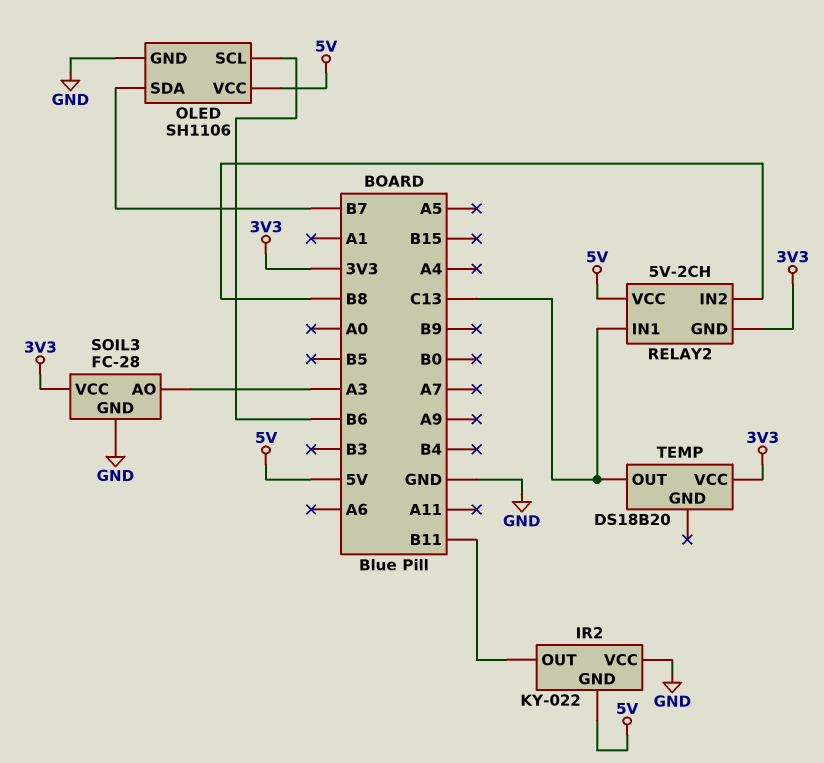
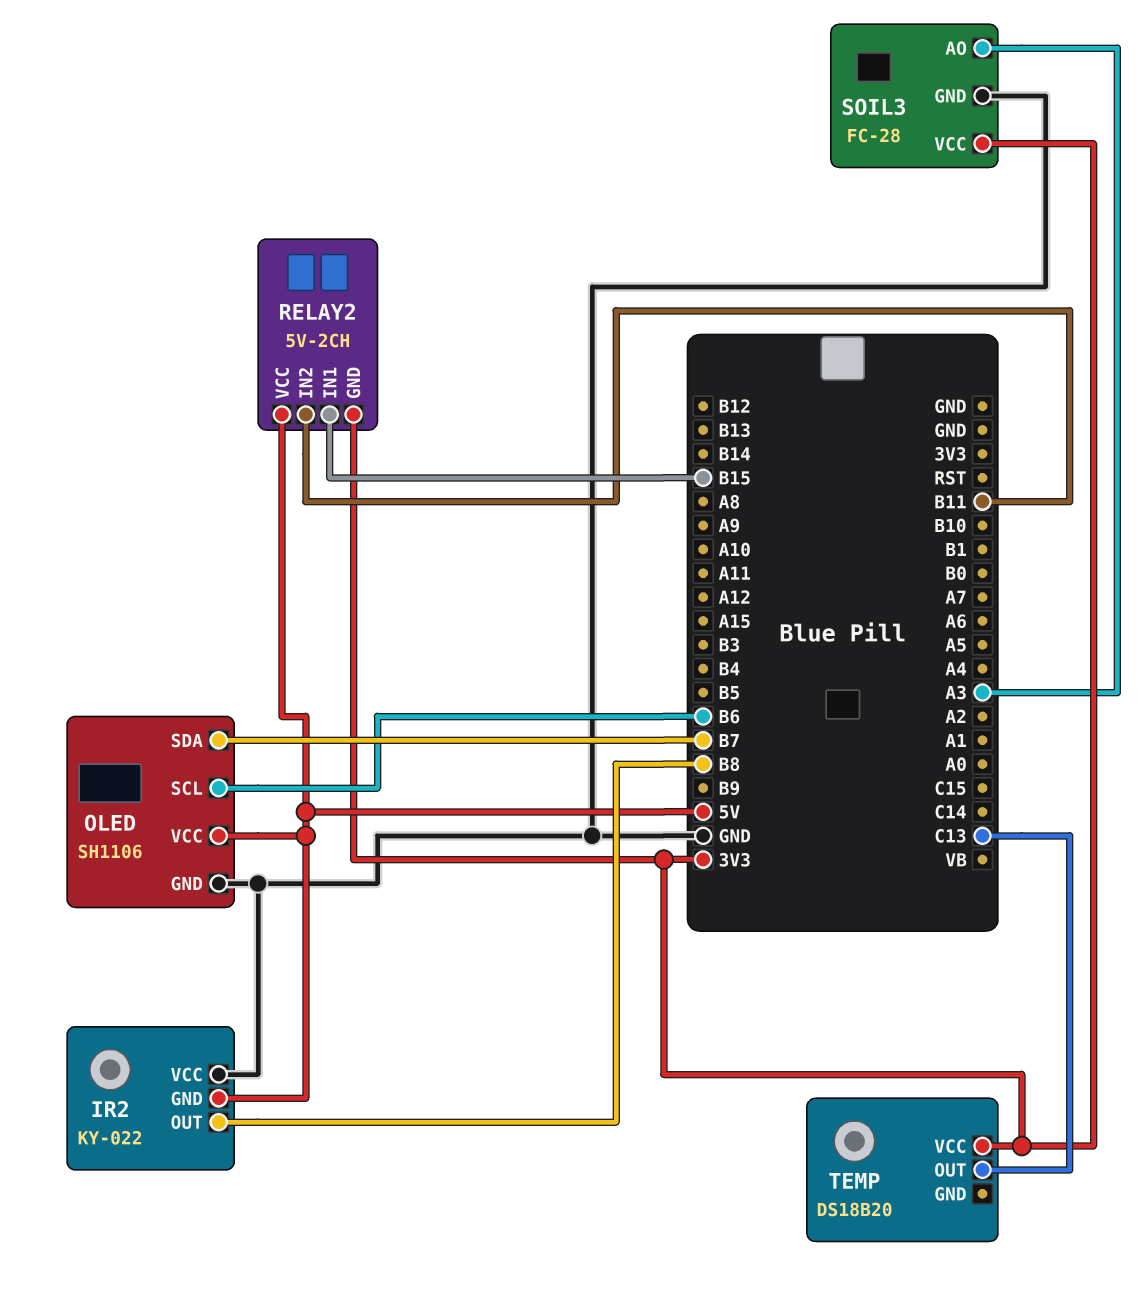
IR2 pin OUT: B11 -> B8
RELAY2 pin IN1: C13 -> B15
RELAY2 pin IN2: B8 -> B11

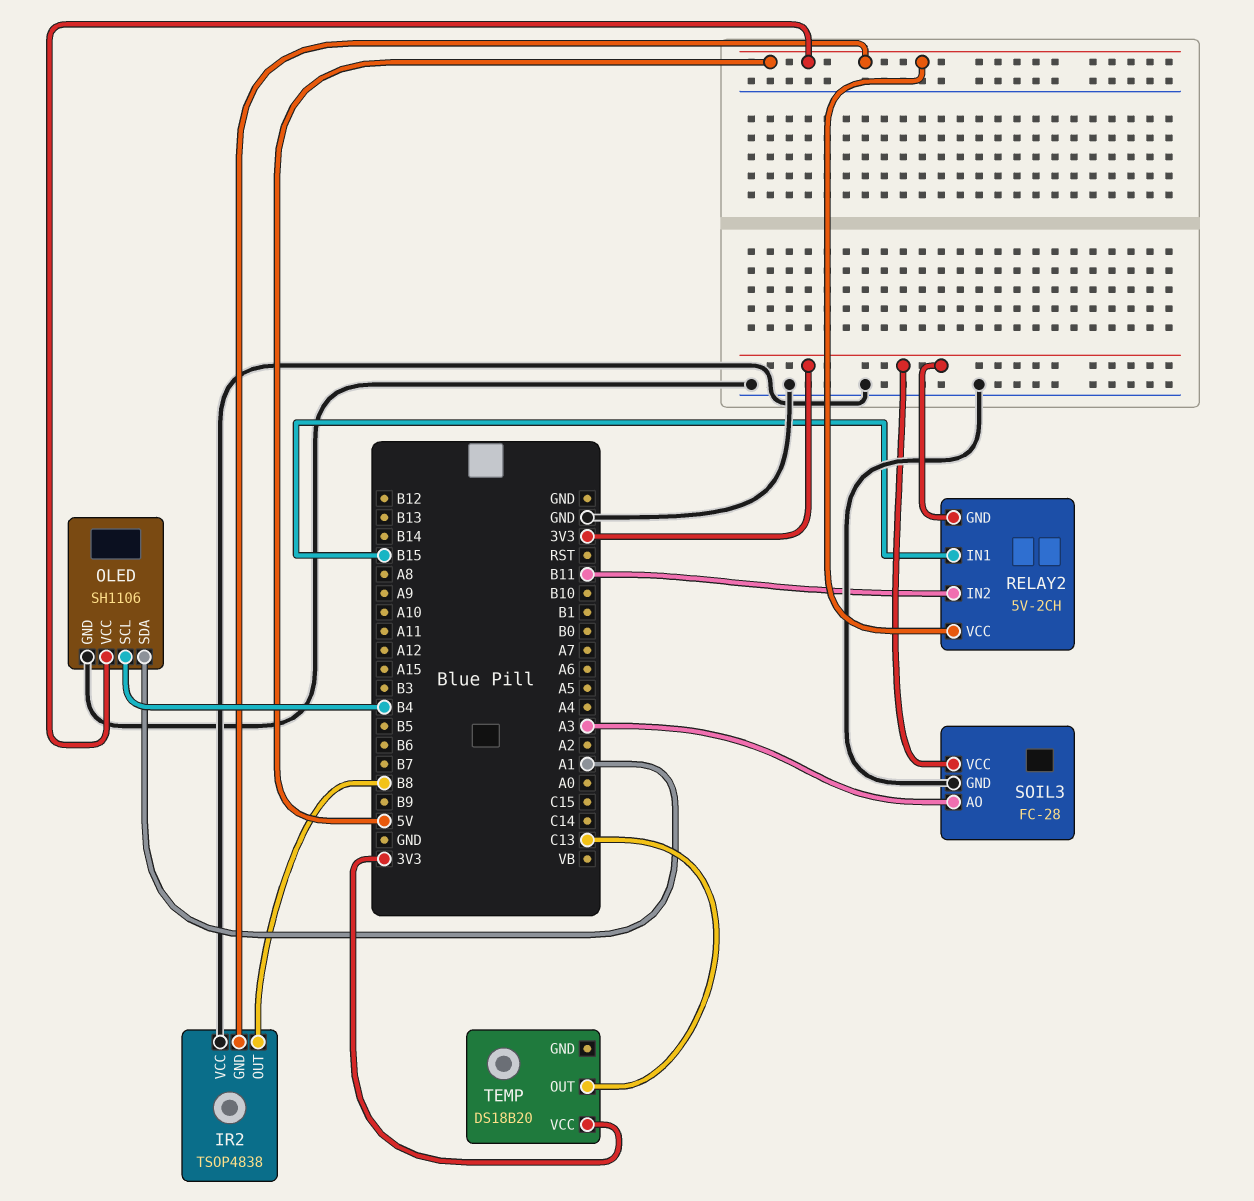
IR2: KY-022 -> TSOP4838
OLED pin SCL: B6 -> B4
OLED pin SDA: B7 -> A1

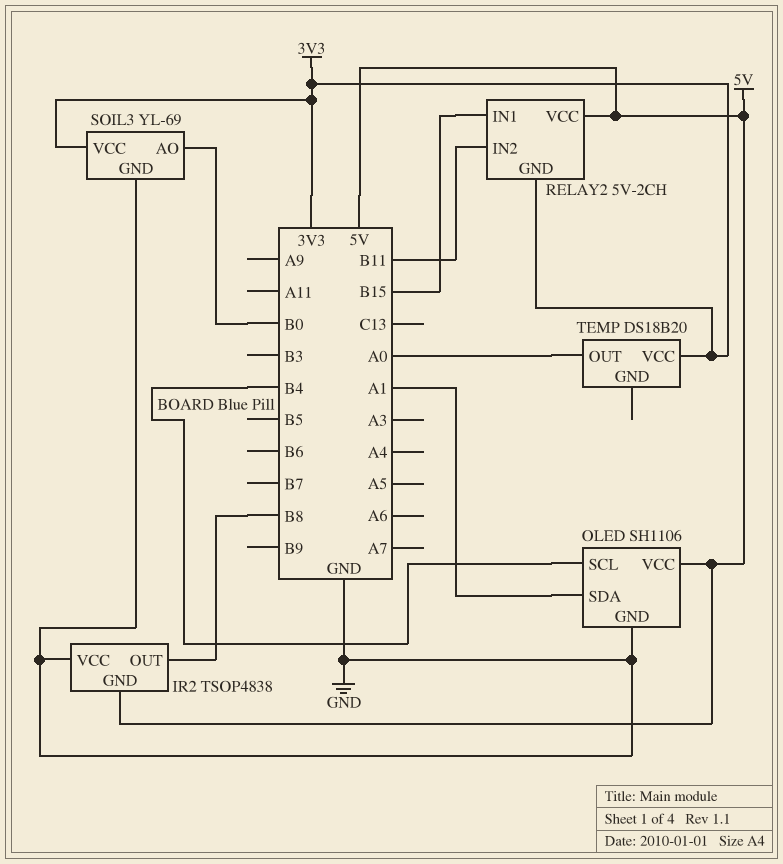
SOIL3: FC-28 -> YL-69
SOIL3 pin AO: A3 -> B0
TEMP pin OUT: C13 -> A0

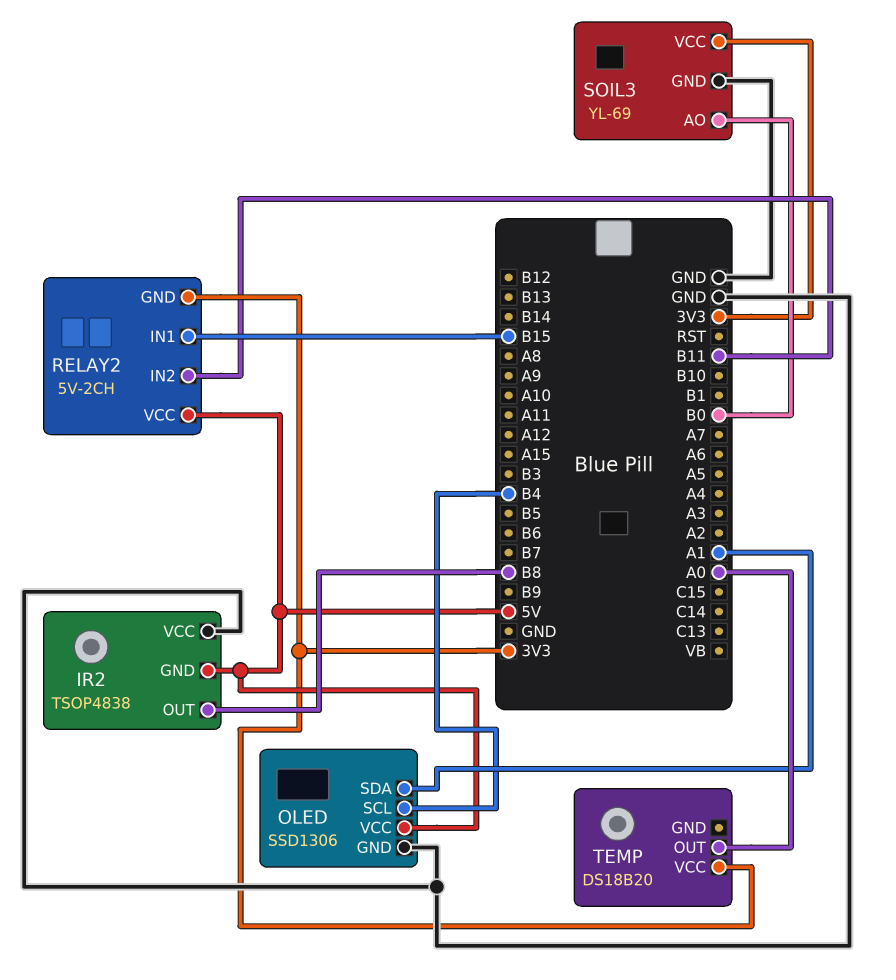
OLED: SH1106 -> SSD1306

